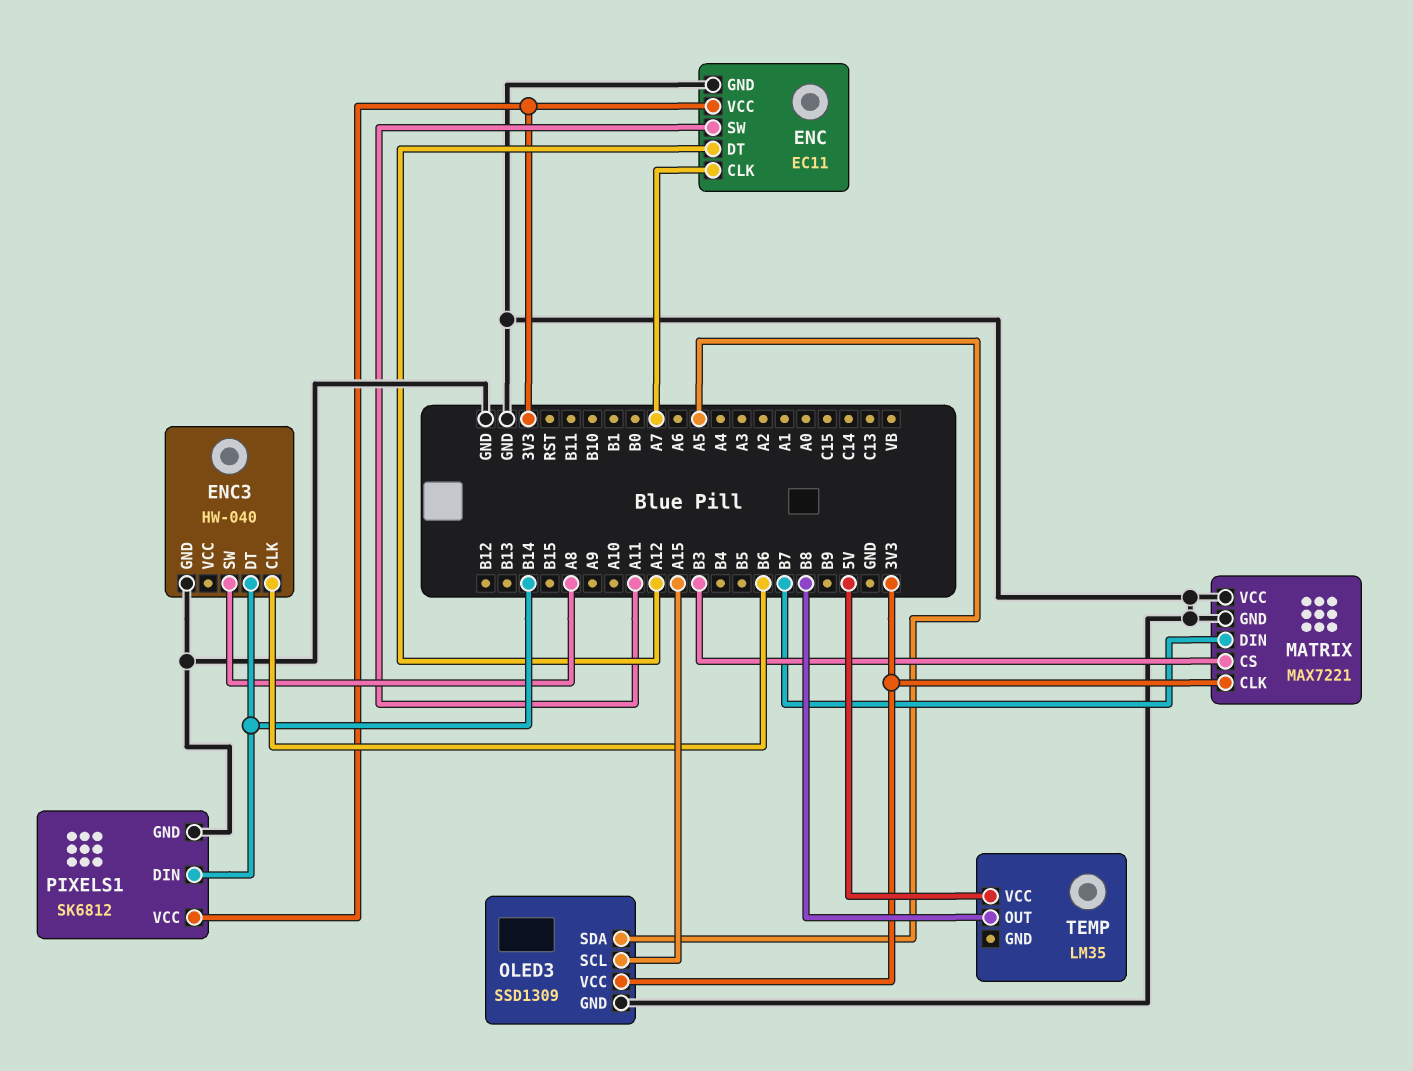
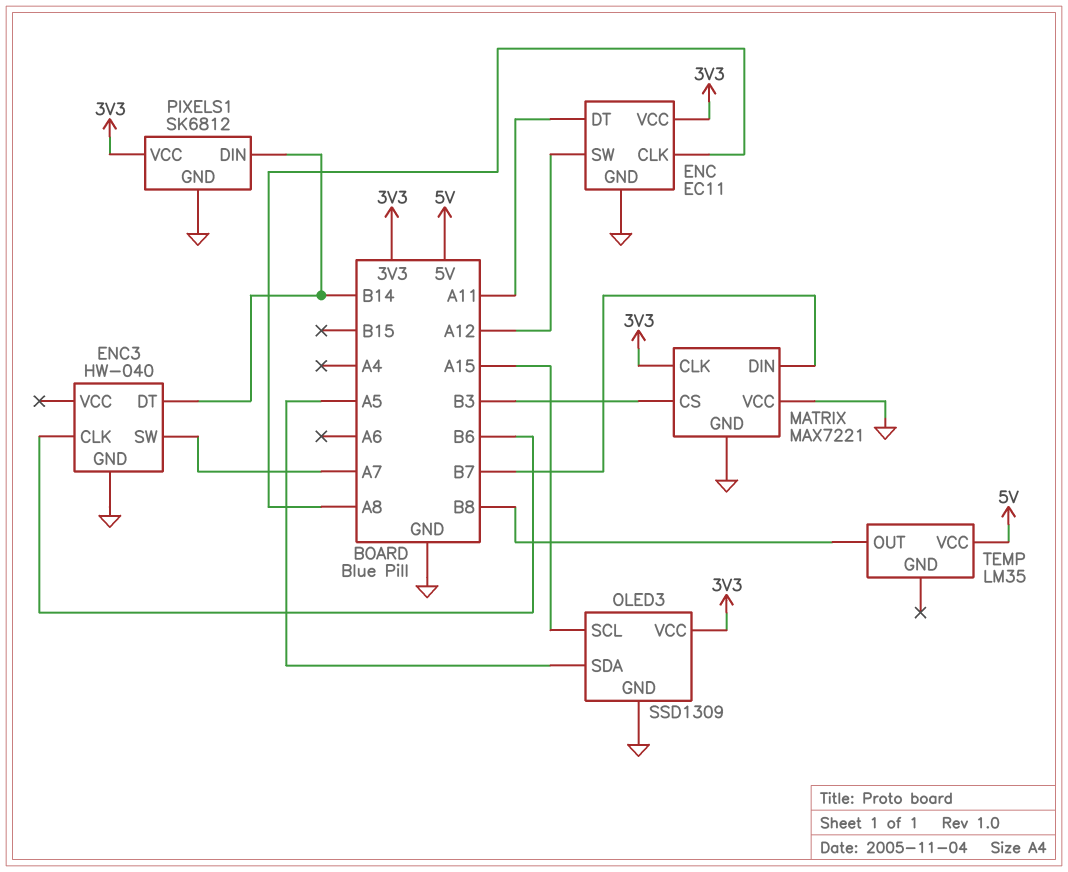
ENC pin CLK: A7 -> A8
ENC pin DT: A12 -> A11
ENC pin SW: A11 -> A12
ENC3 pin SW: A8 -> A7

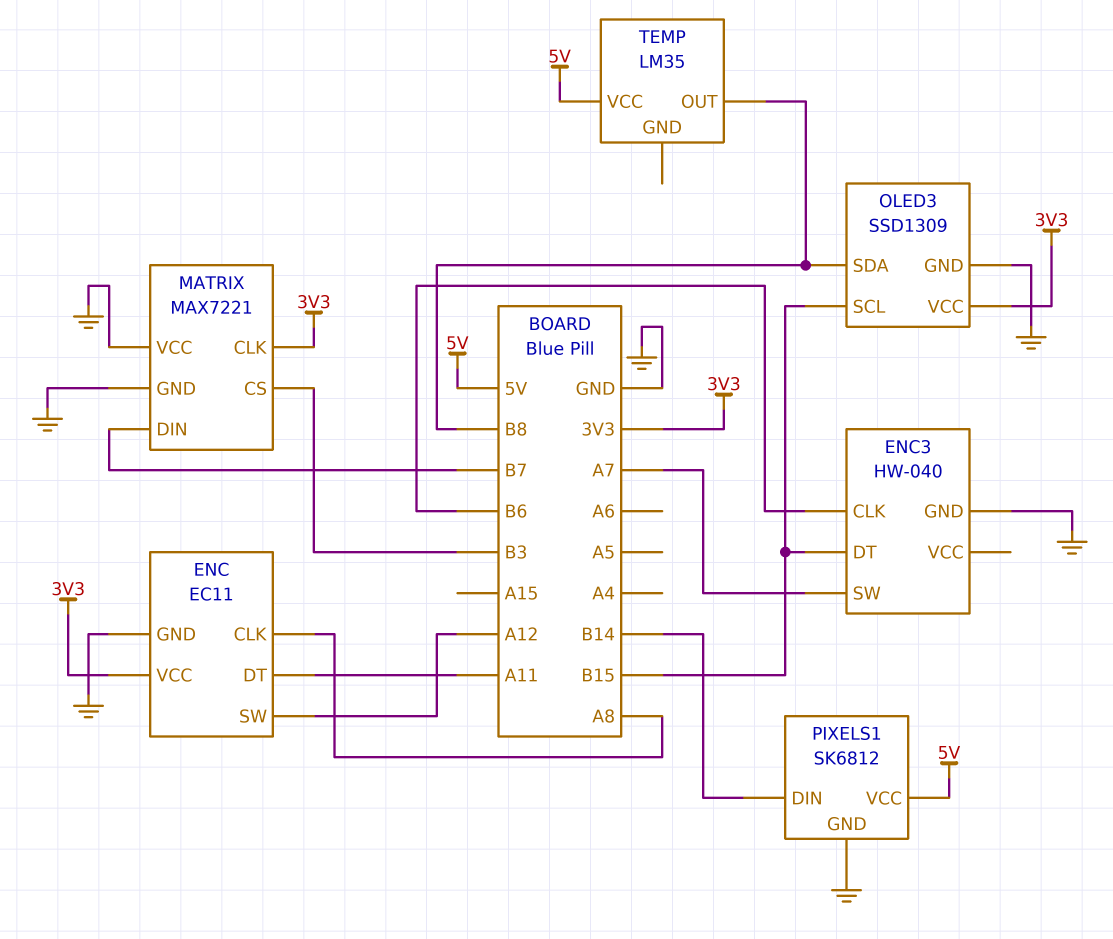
ENC3 pin DT: B14 -> B15
OLED3 pin SCL: A15 -> B15
OLED3 pin SDA: A5 -> B8
PIXELS1 pin VCC: 3V3 -> 5V

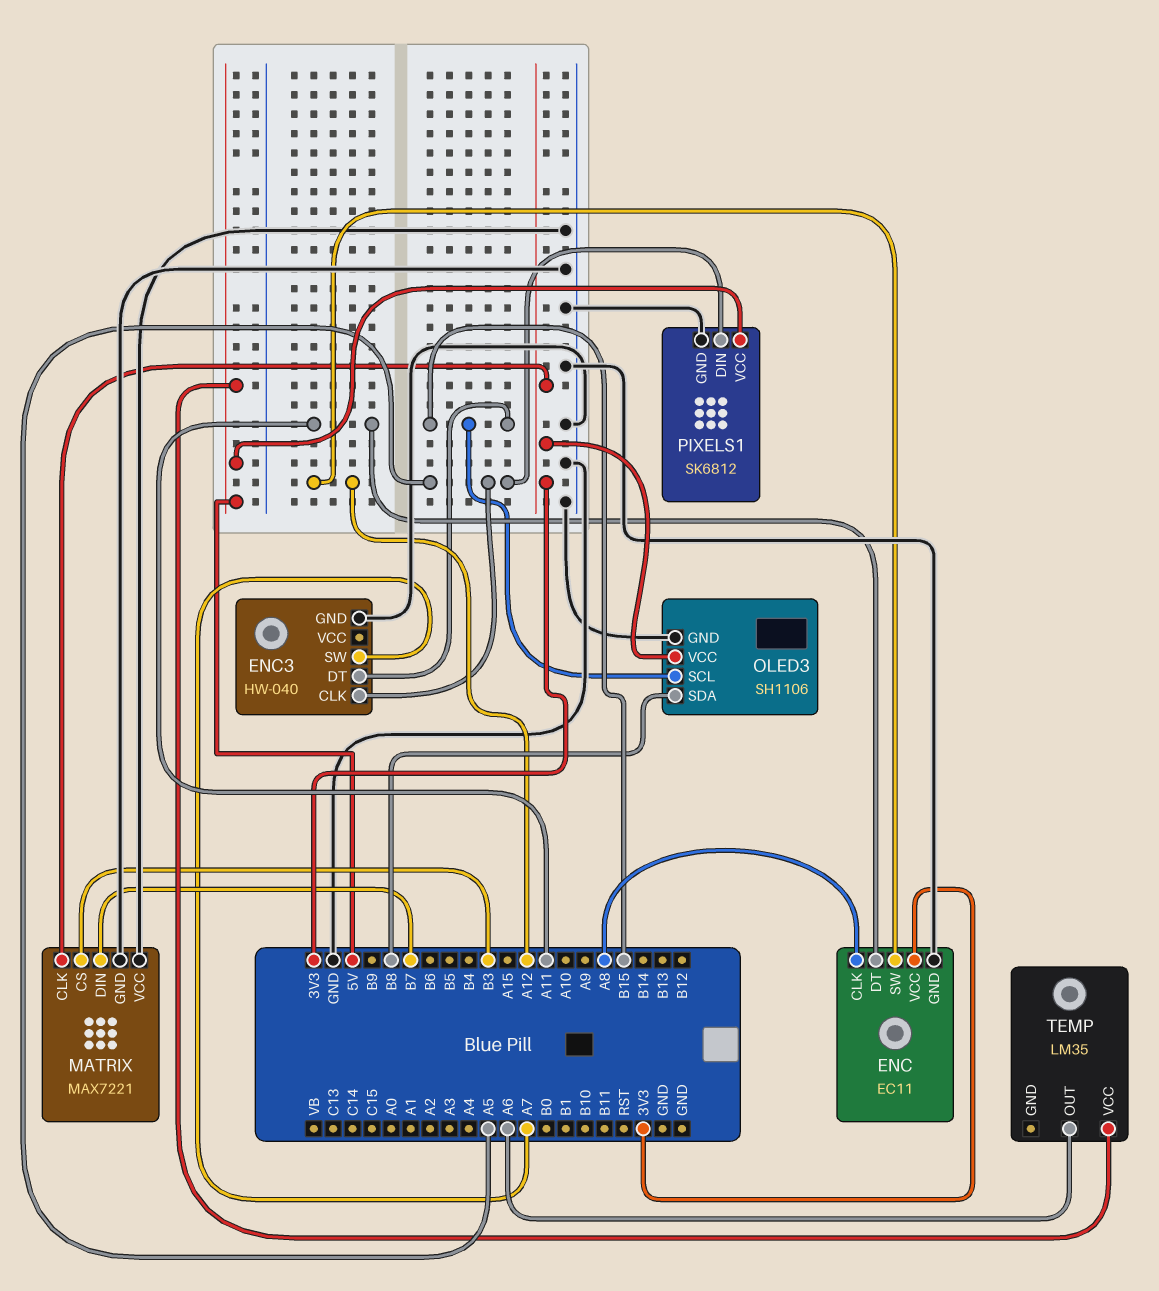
ENC3 pin CLK: B6 -> A5
OLED3: SSD1309 -> SH1106
PIXELS1 pin DIN: B14 -> A5
TEMP pin OUT: B8 -> A6

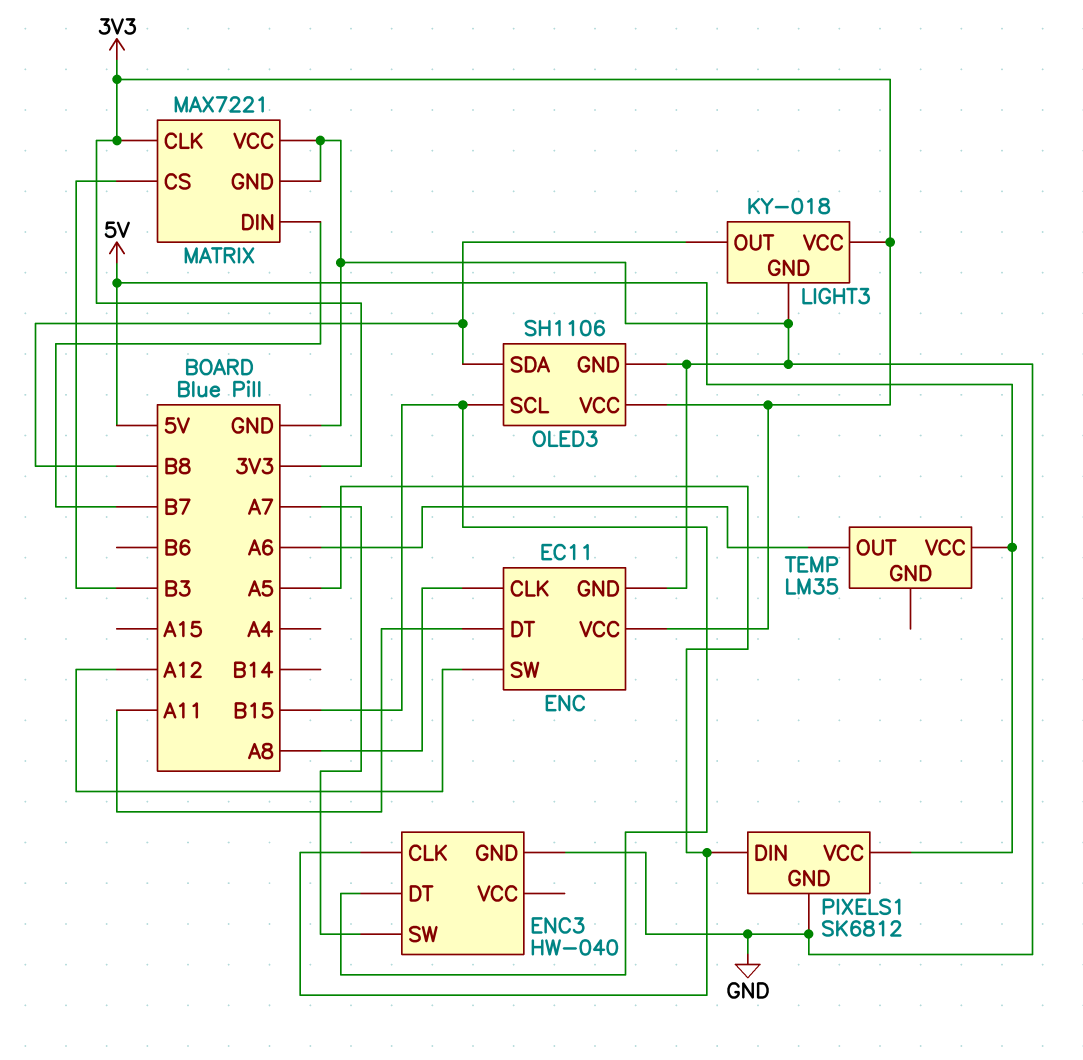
LIGHT3: none -> KY-018
LIGHT3 pin GND: none -> GND
LIGHT3 pin OUT: none -> B8
LIGHT3 pin VCC: none -> 3V3

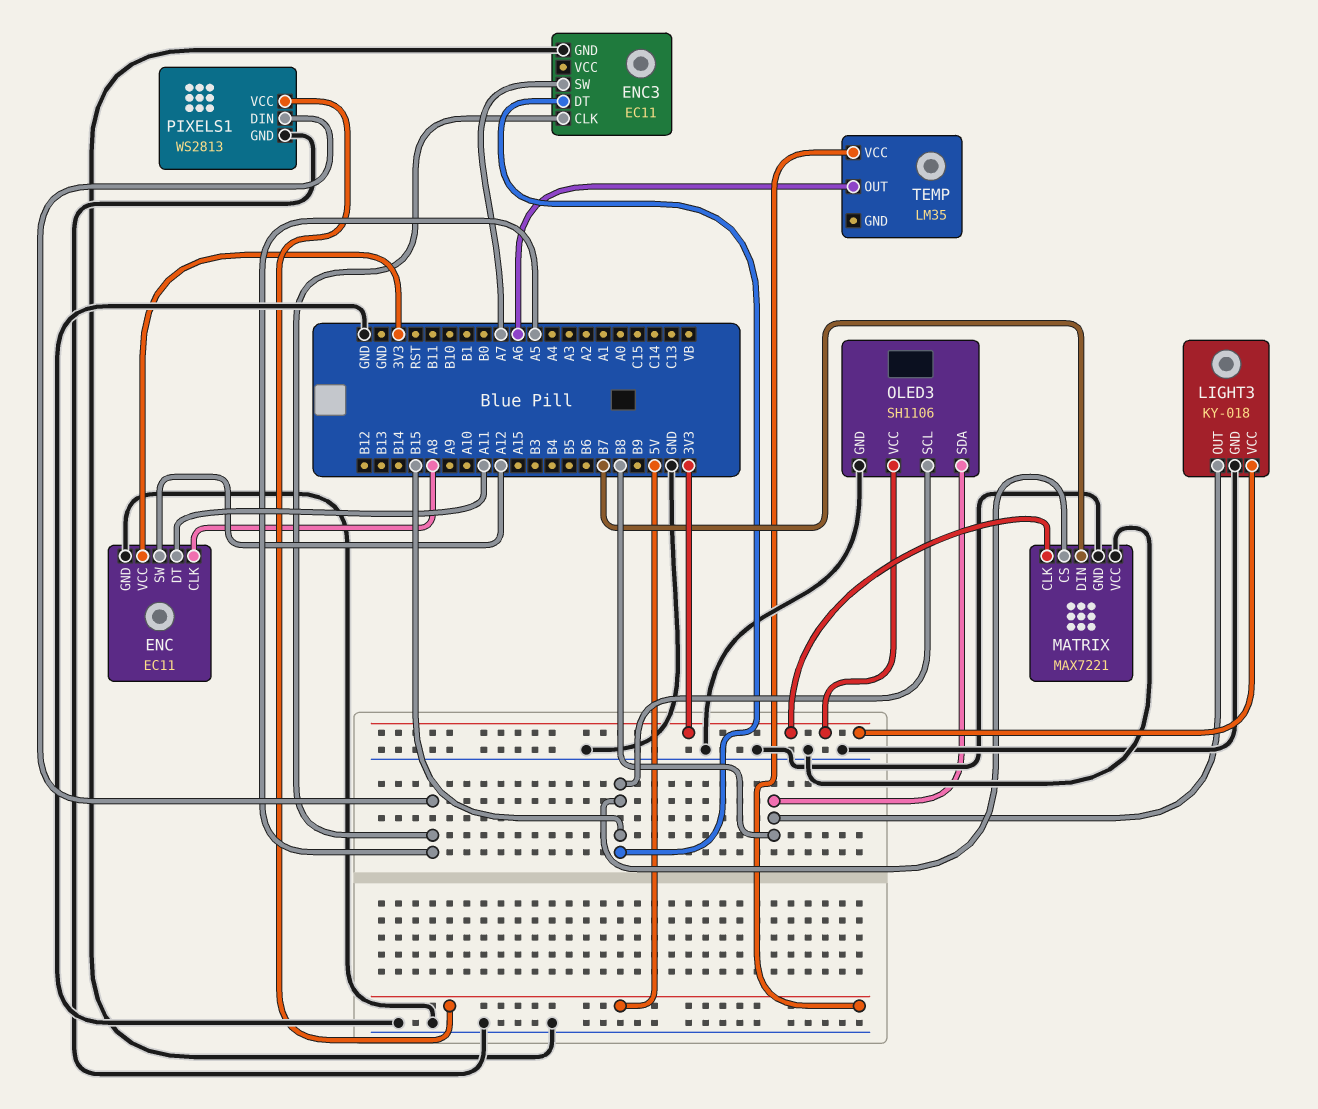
ENC3: HW-040 -> EC11
MATRIX pin CS: B3 -> B15
PIXELS1: SK6812 -> WS2813

